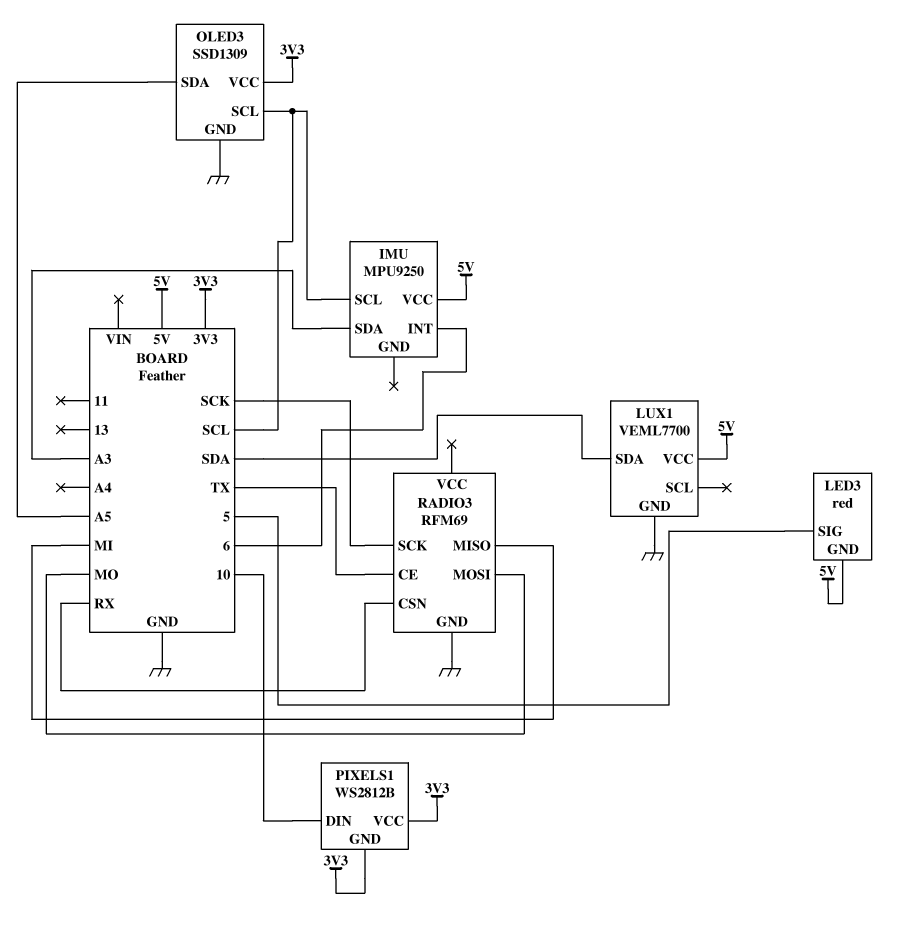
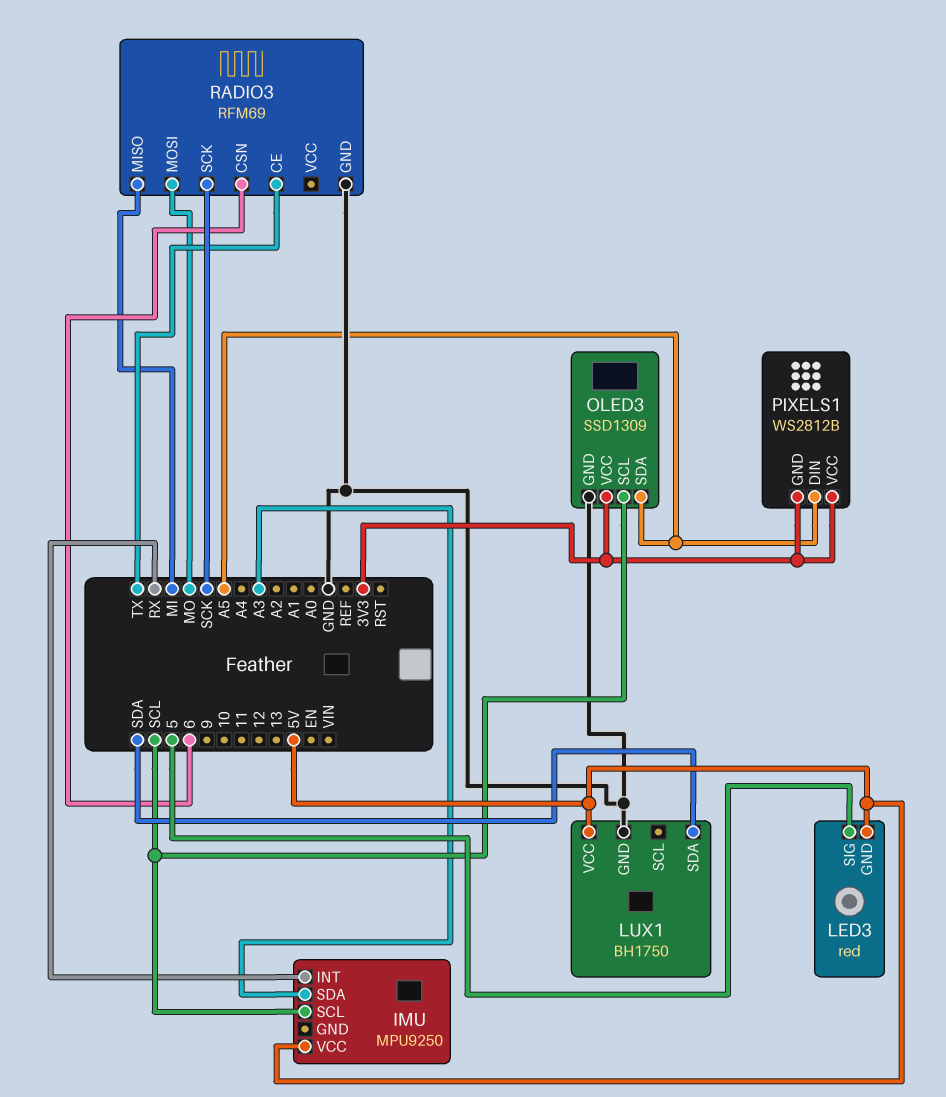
IMU pin INT: 6 -> RX
LUX1: VEML7700 -> BH1750
PIXELS1 pin DIN: 10 -> A5
RADIO3 pin CSN: RX -> 6

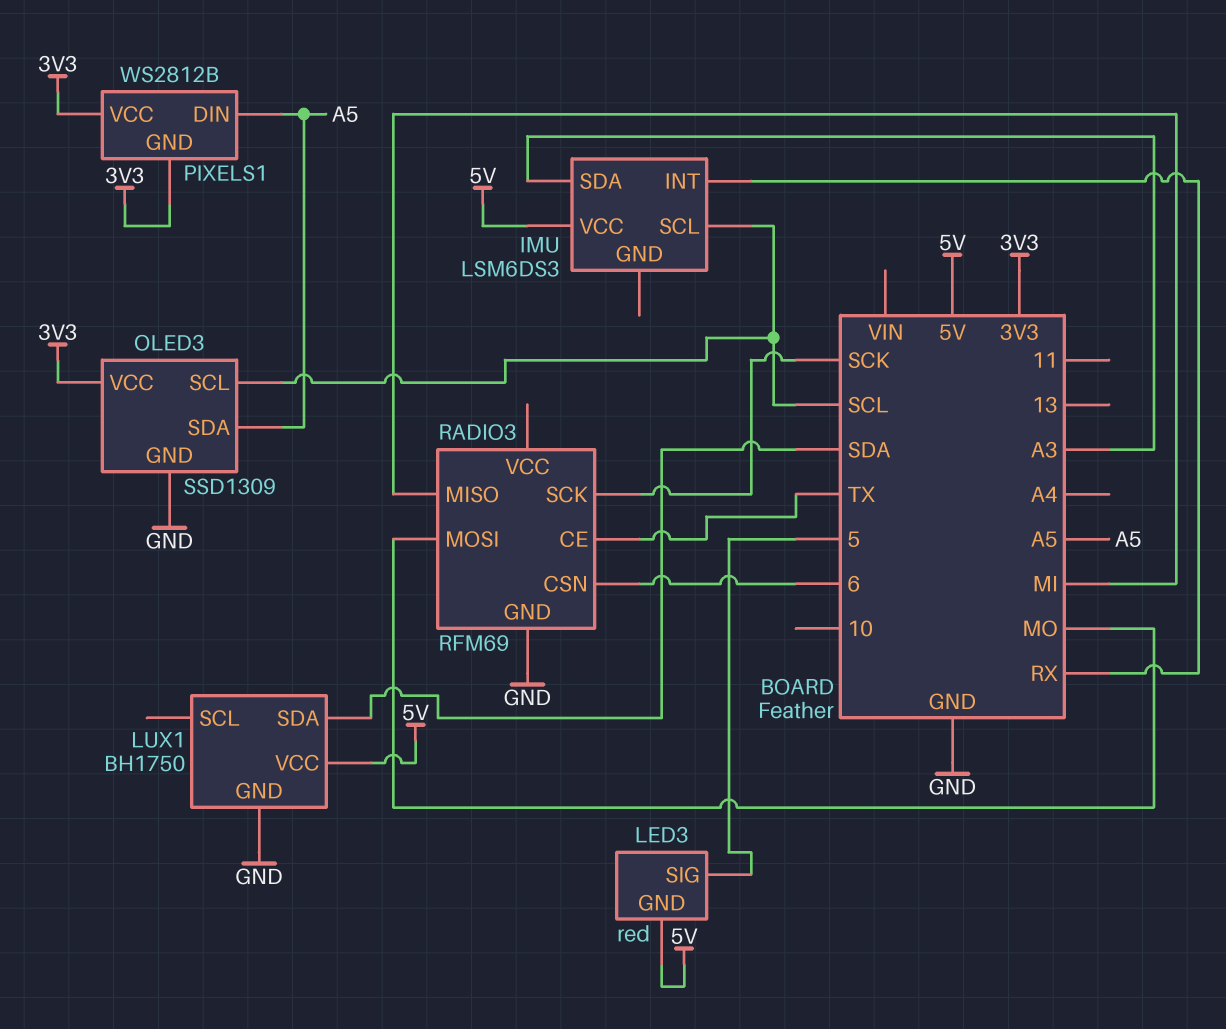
IMU: MPU9250 -> LSM6DS3

